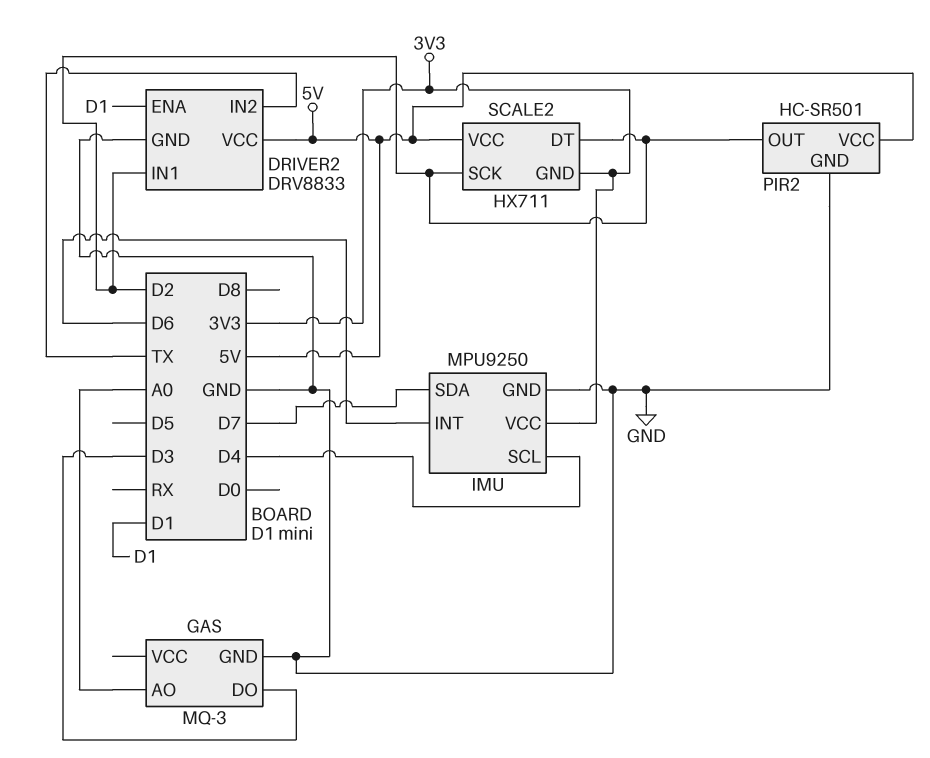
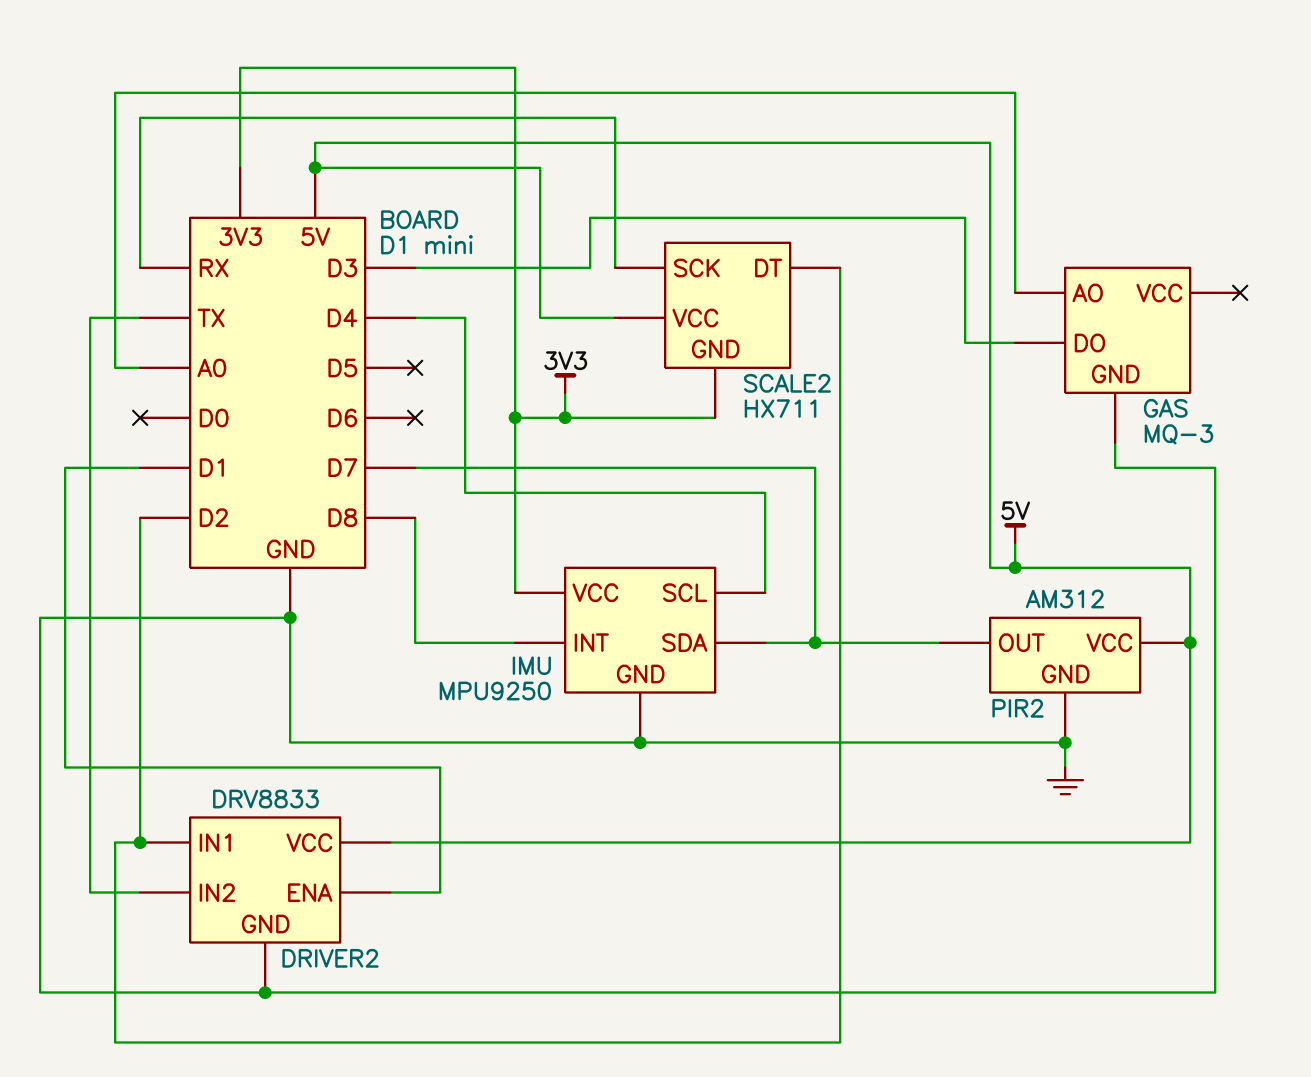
IMU pin INT: D6 -> D8
PIR2: HC-SR501 -> AM312
PIR2 pin OUT: D2 -> D7
SCALE2 pin SCK: D2 -> RX

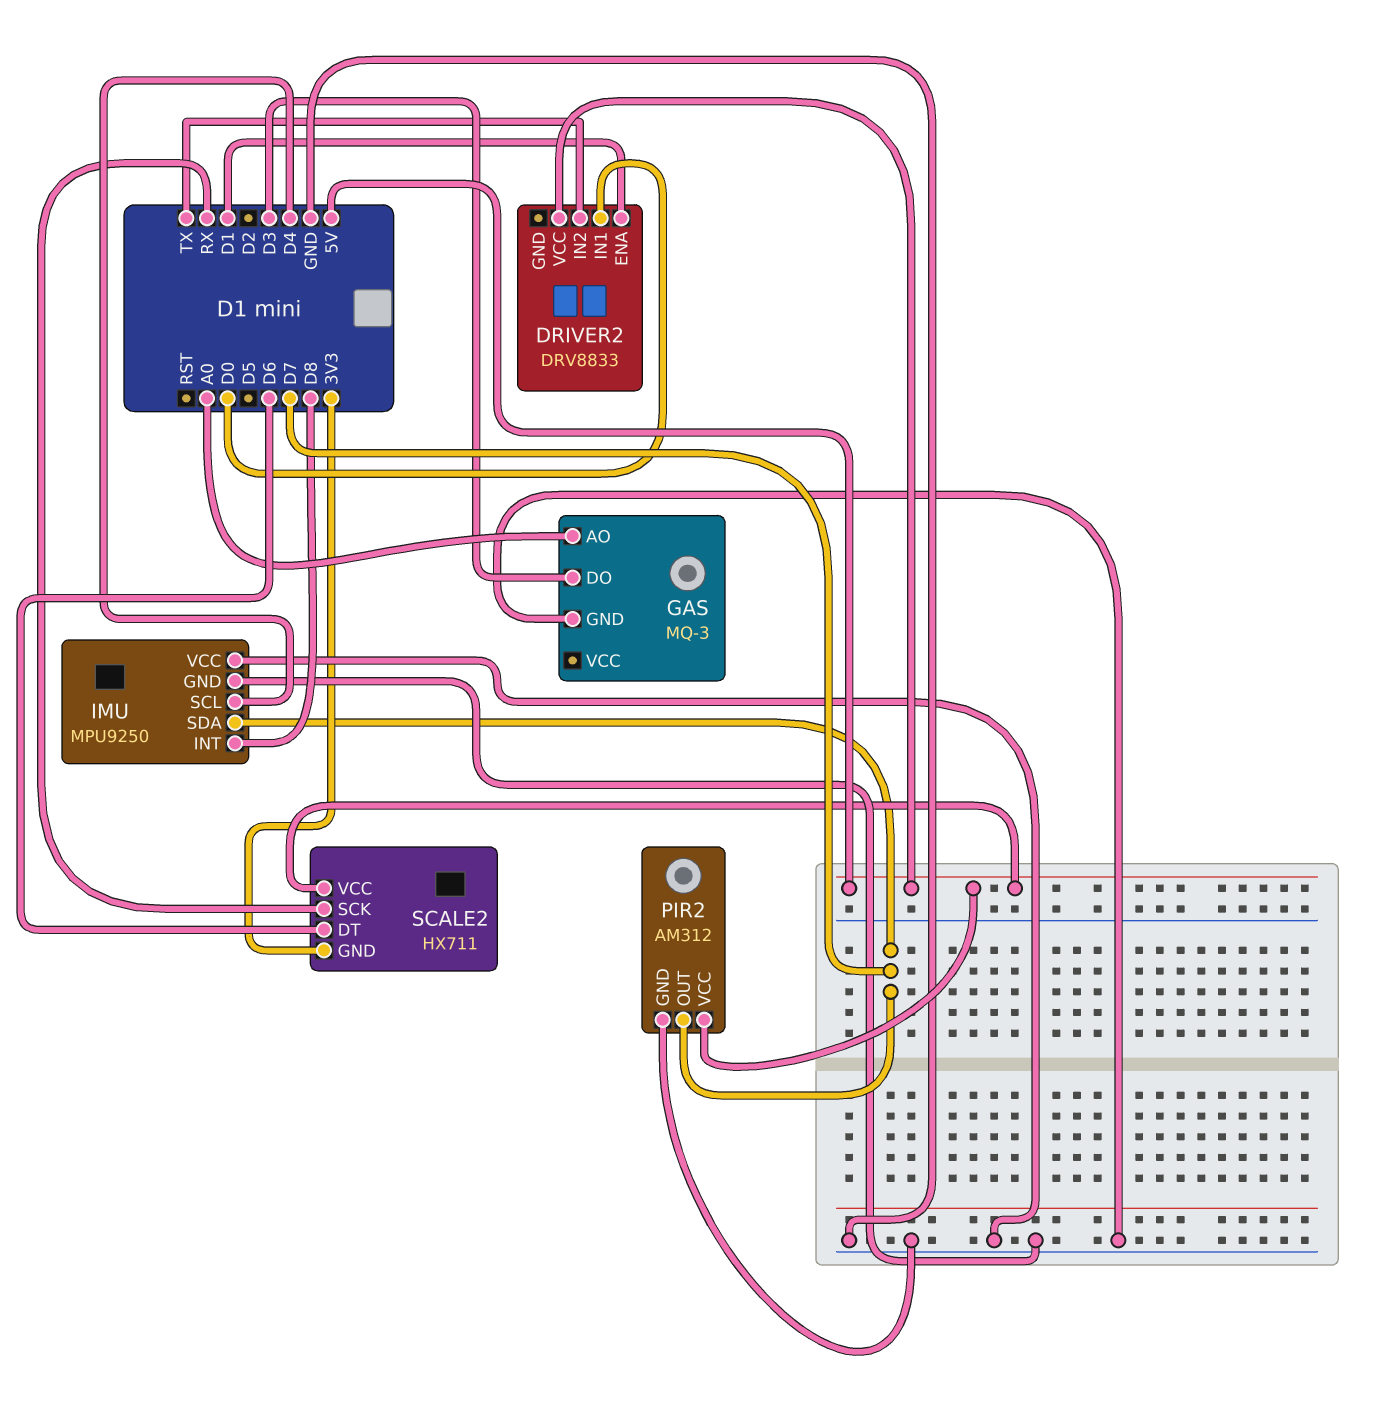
DRIVER2 pin GND: GND -> none
DRIVER2 pin IN1: D2 -> D0
IMU pin VCC: 3V3 -> GND
SCALE2 pin DT: D2 -> D6

